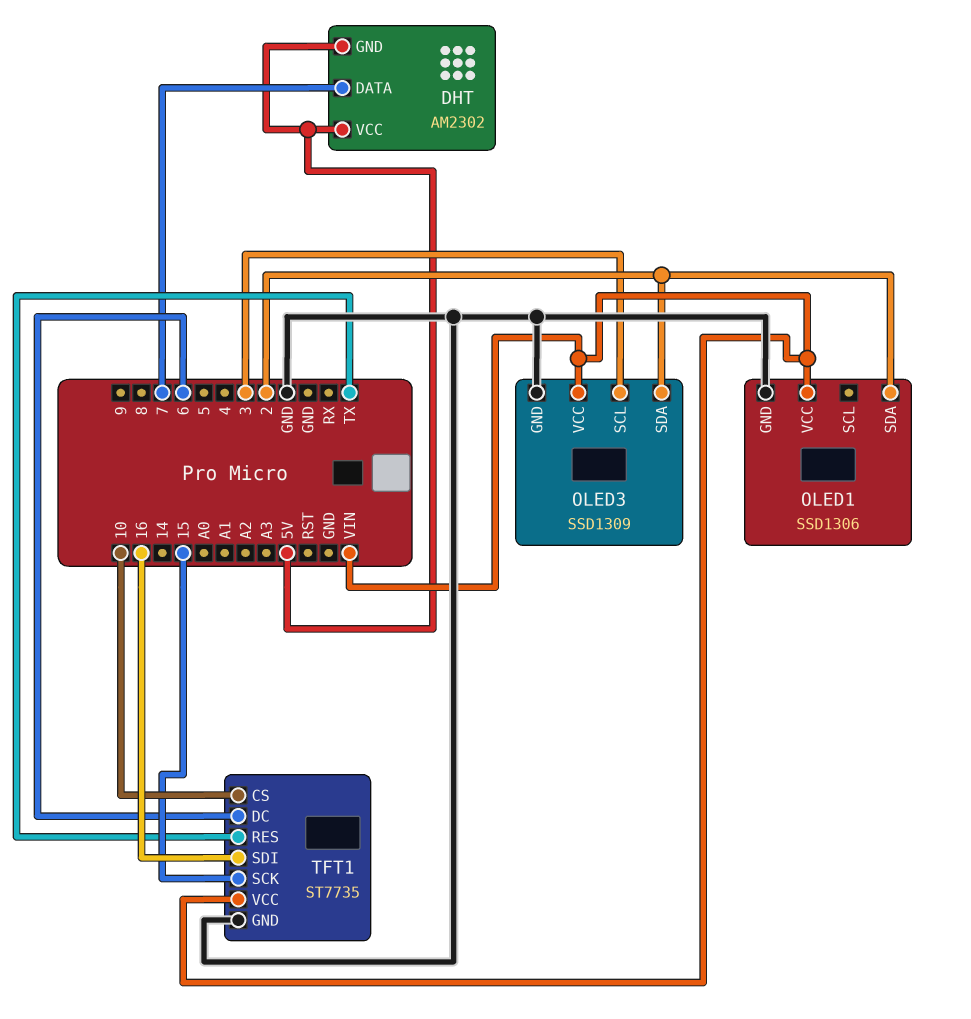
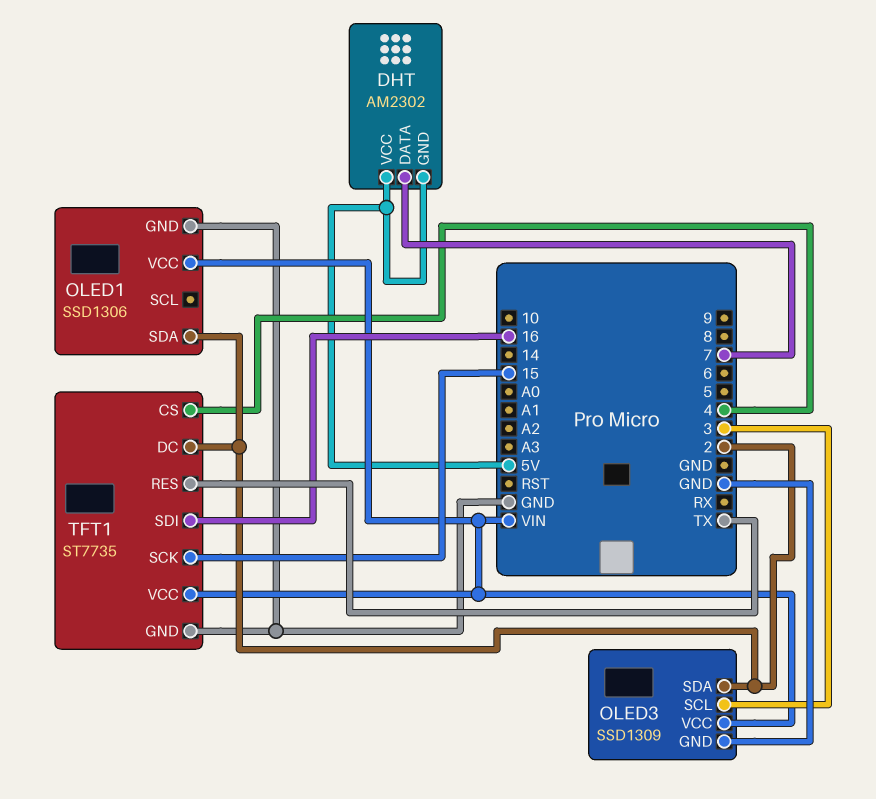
TFT1 pin CS: 10 -> 4
TFT1 pin DC: 6 -> 2

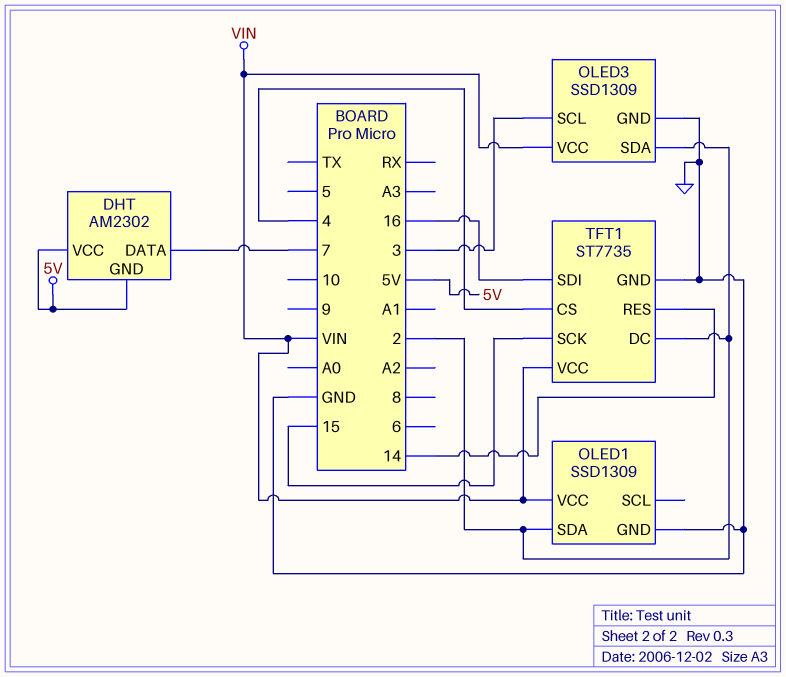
OLED1: SSD1306 -> SSD1309
TFT1 pin RES: TX -> 14

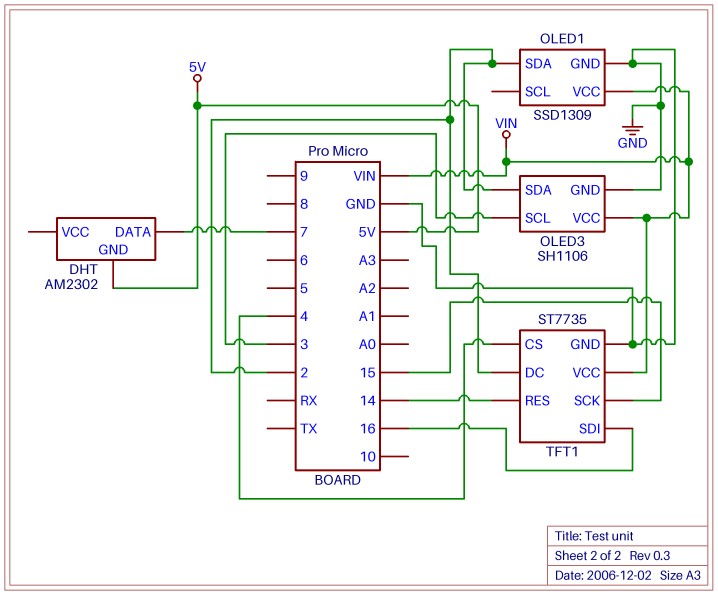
DHT pin VCC: 5V -> none
OLED3: SSD1309 -> SH1106

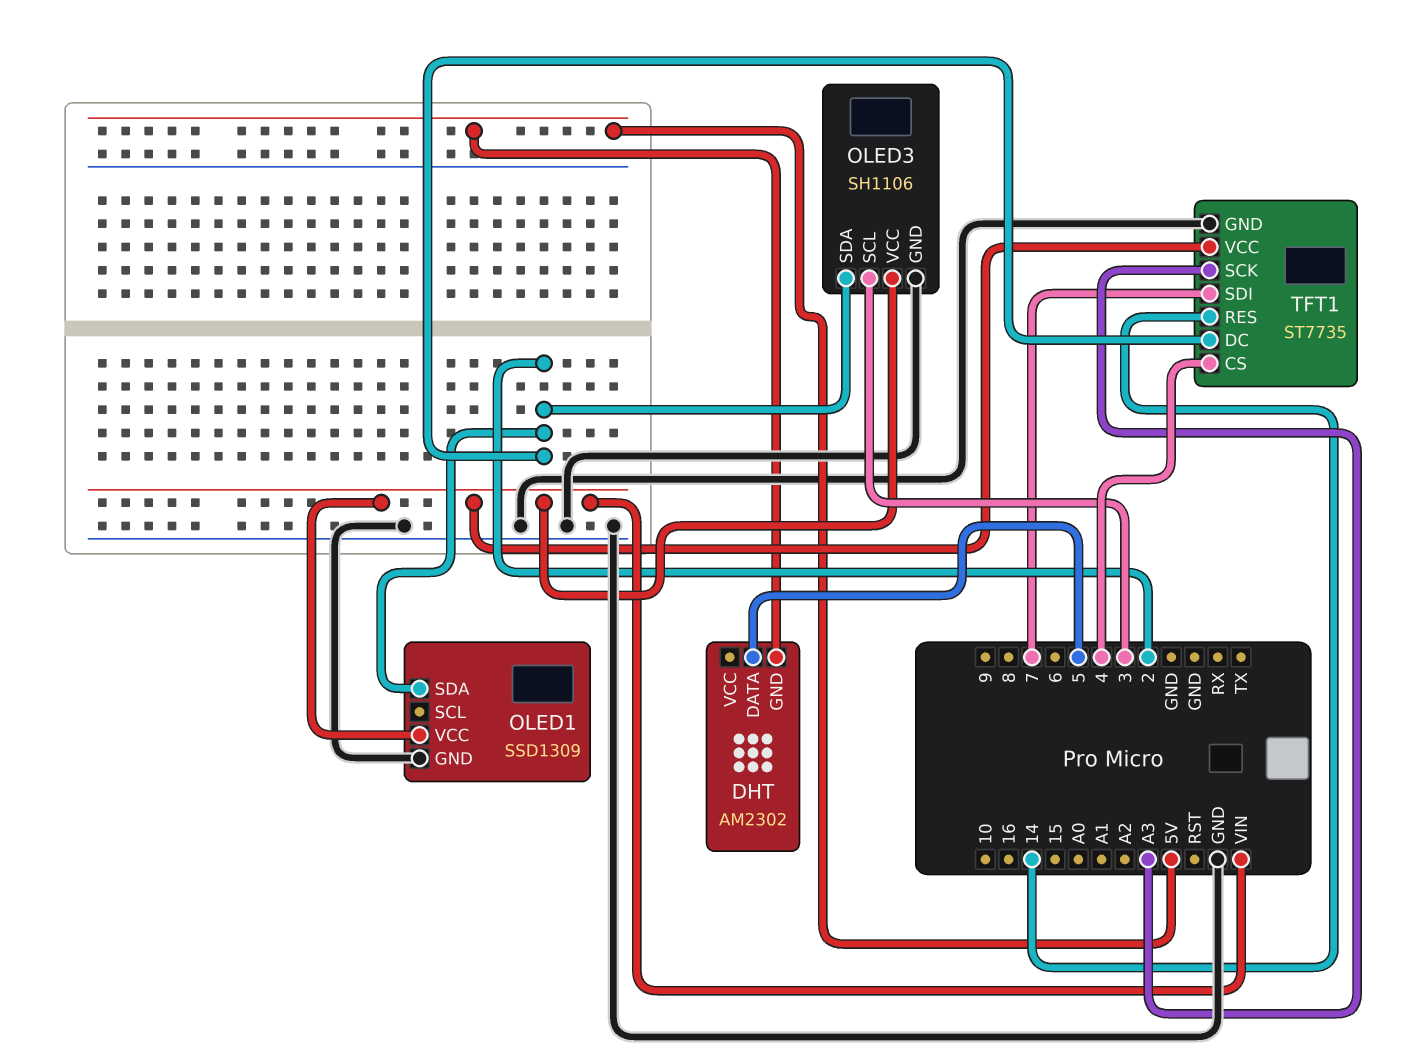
DHT pin DATA: 7 -> 5
TFT1 pin SCK: 15 -> A3
TFT1 pin SDI: 16 -> 7

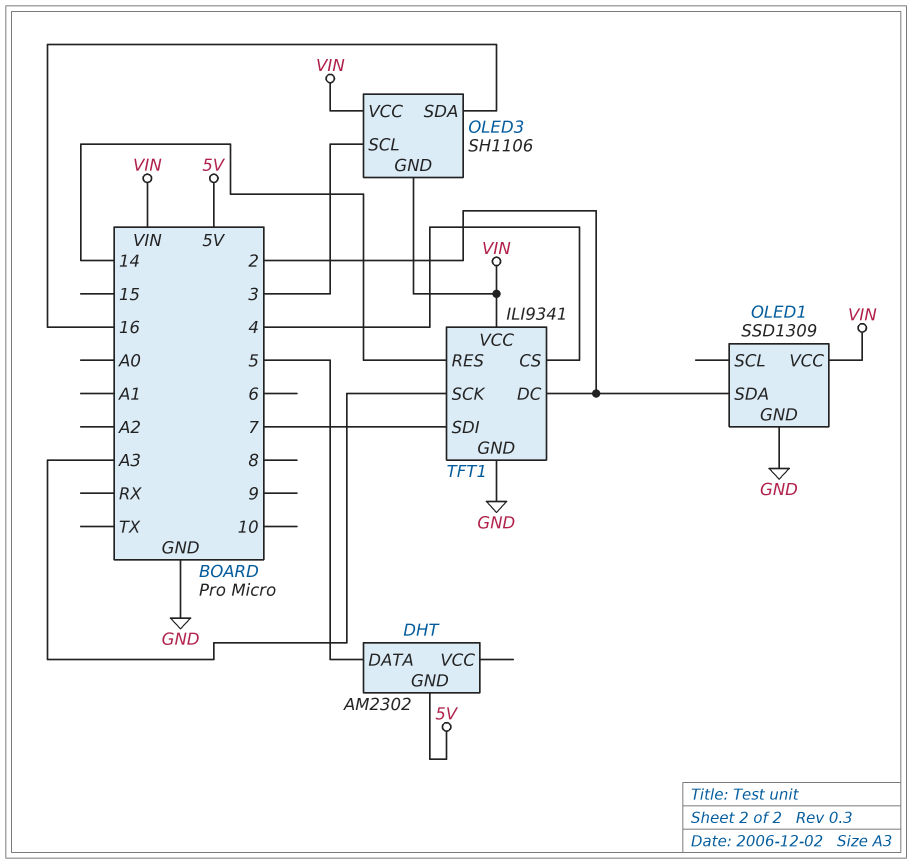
OLED3 pin GND: GND -> VIN
OLED3 pin SDA: 2 -> 16
TFT1: ST7735 -> ILI9341

